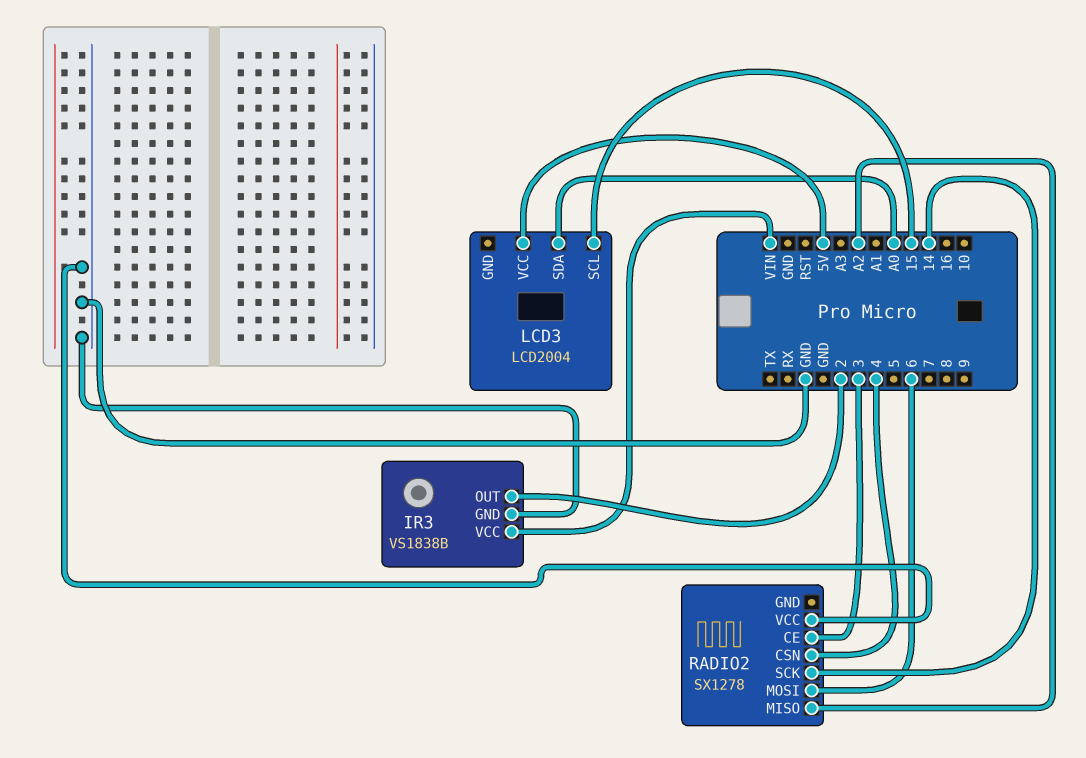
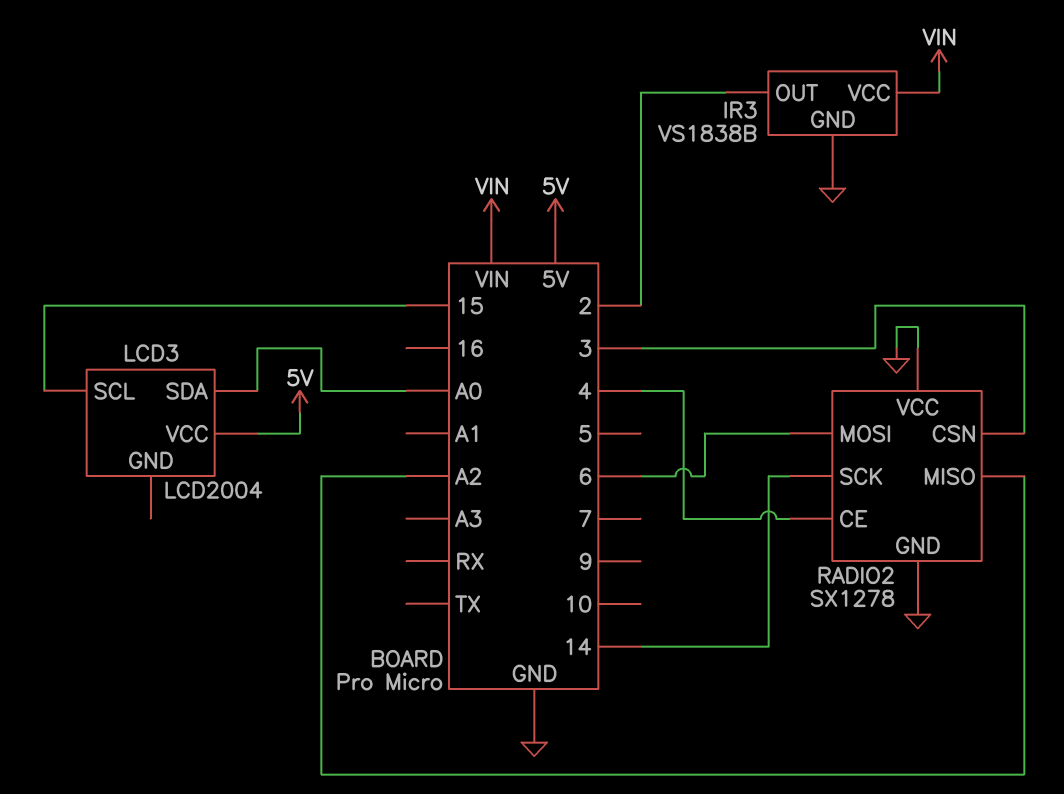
RADIO2 pin CE: 3 -> 4
RADIO2 pin CSN: 4 -> 3
RADIO2 pin GND: none -> GND

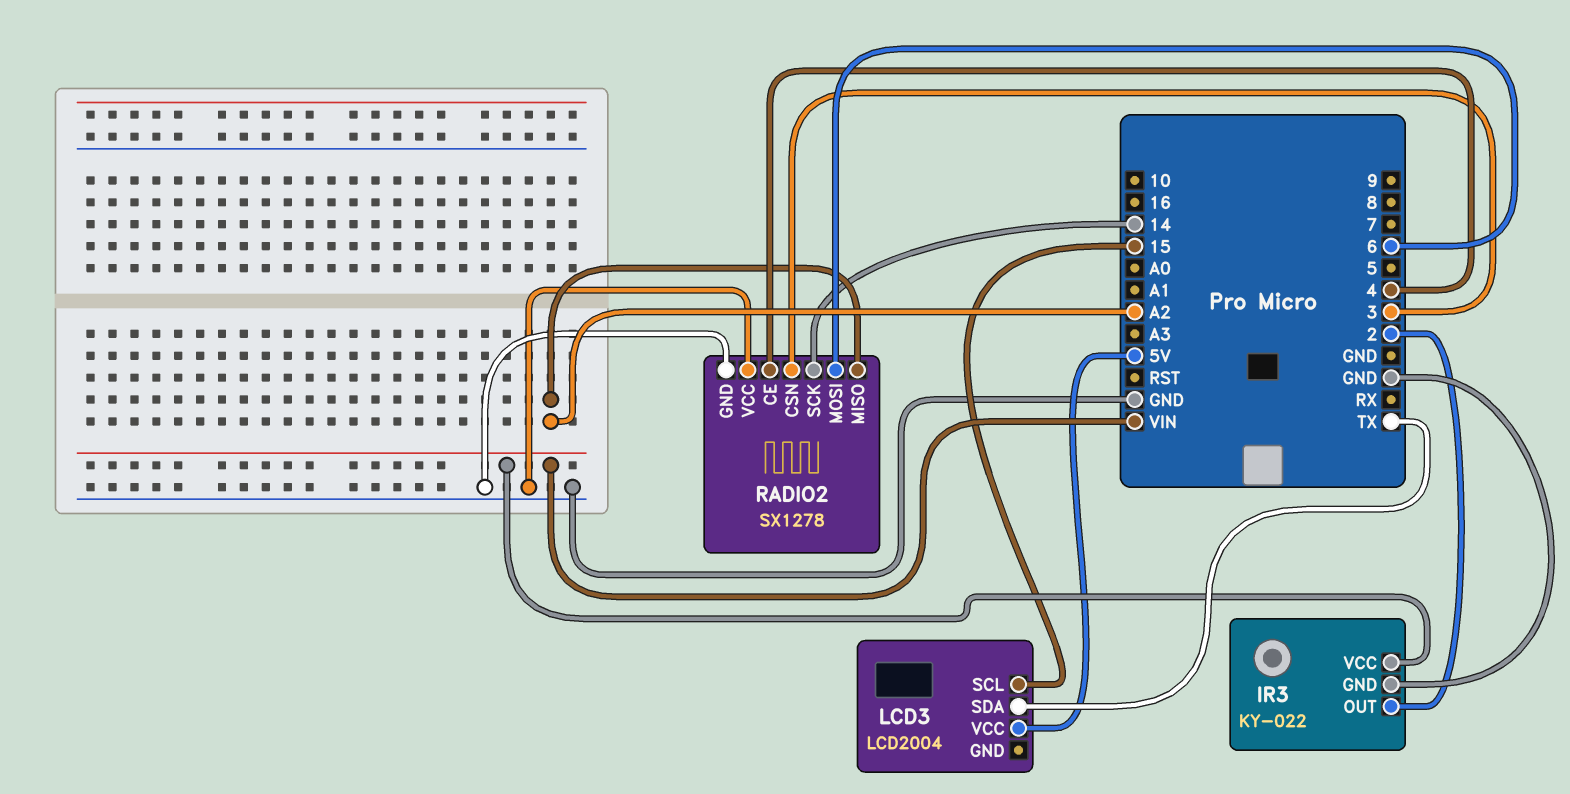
IR3: VS1838B -> KY-022
LCD3 pin SDA: A0 -> TX

